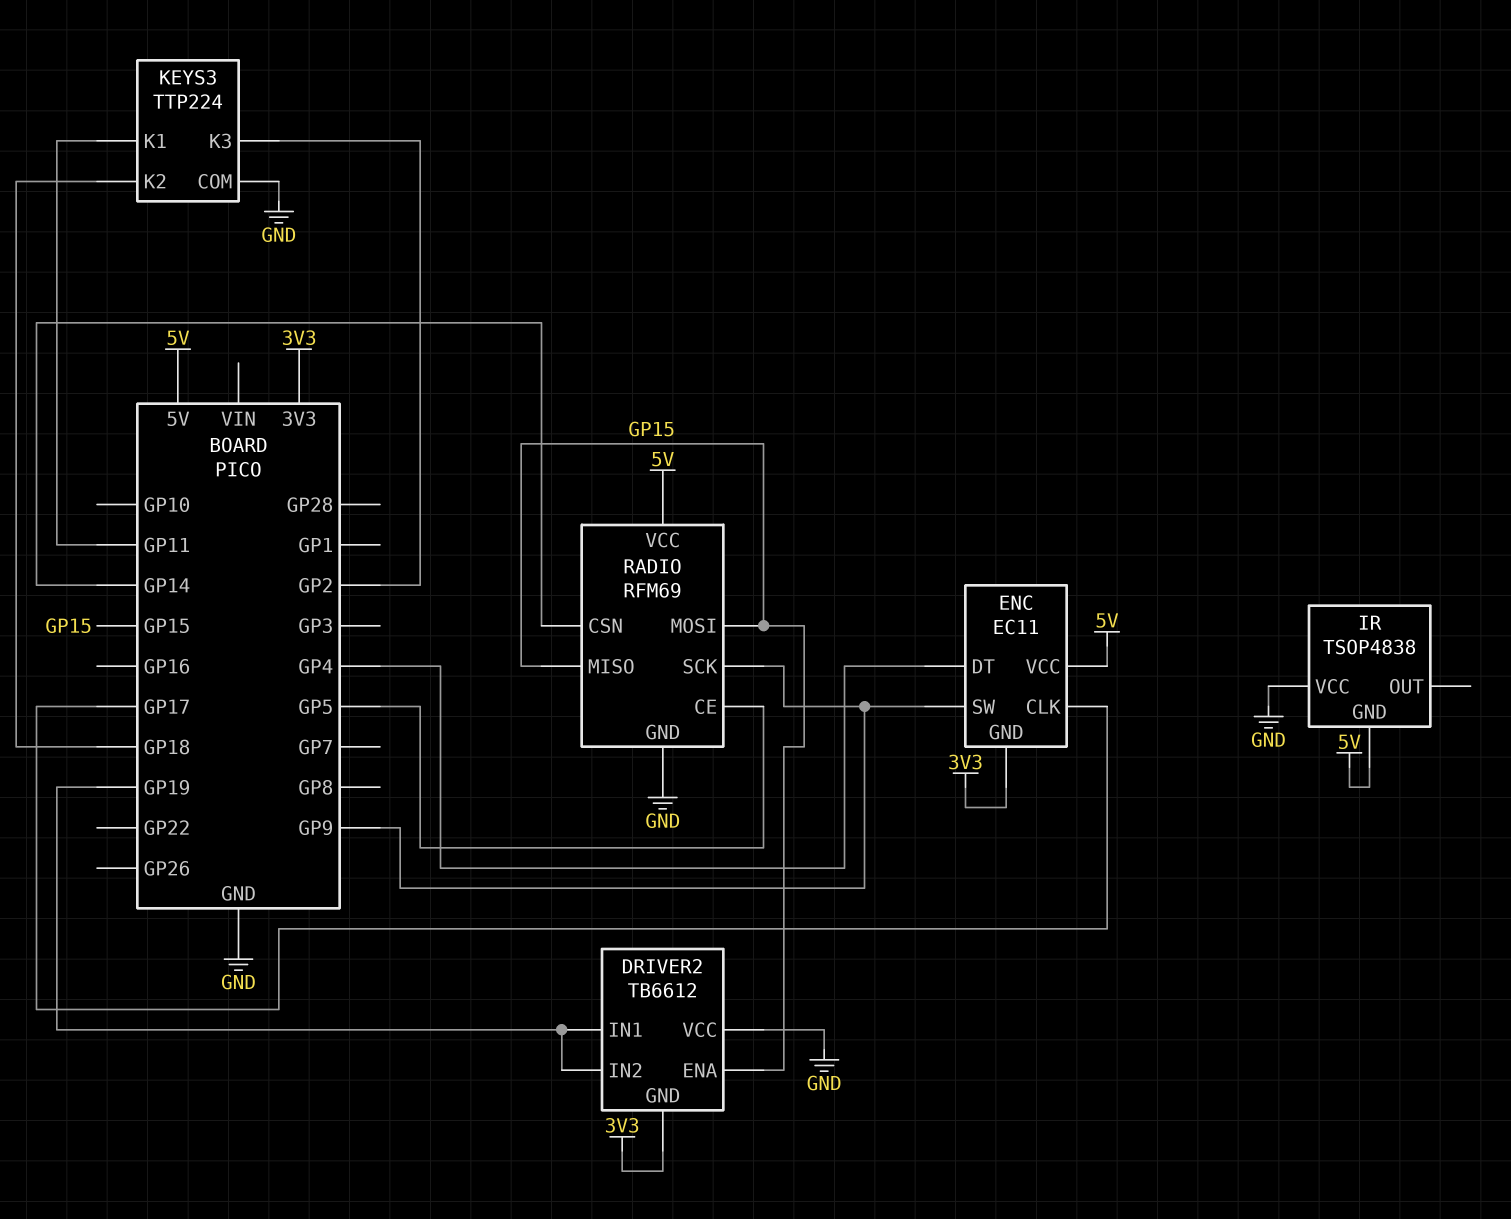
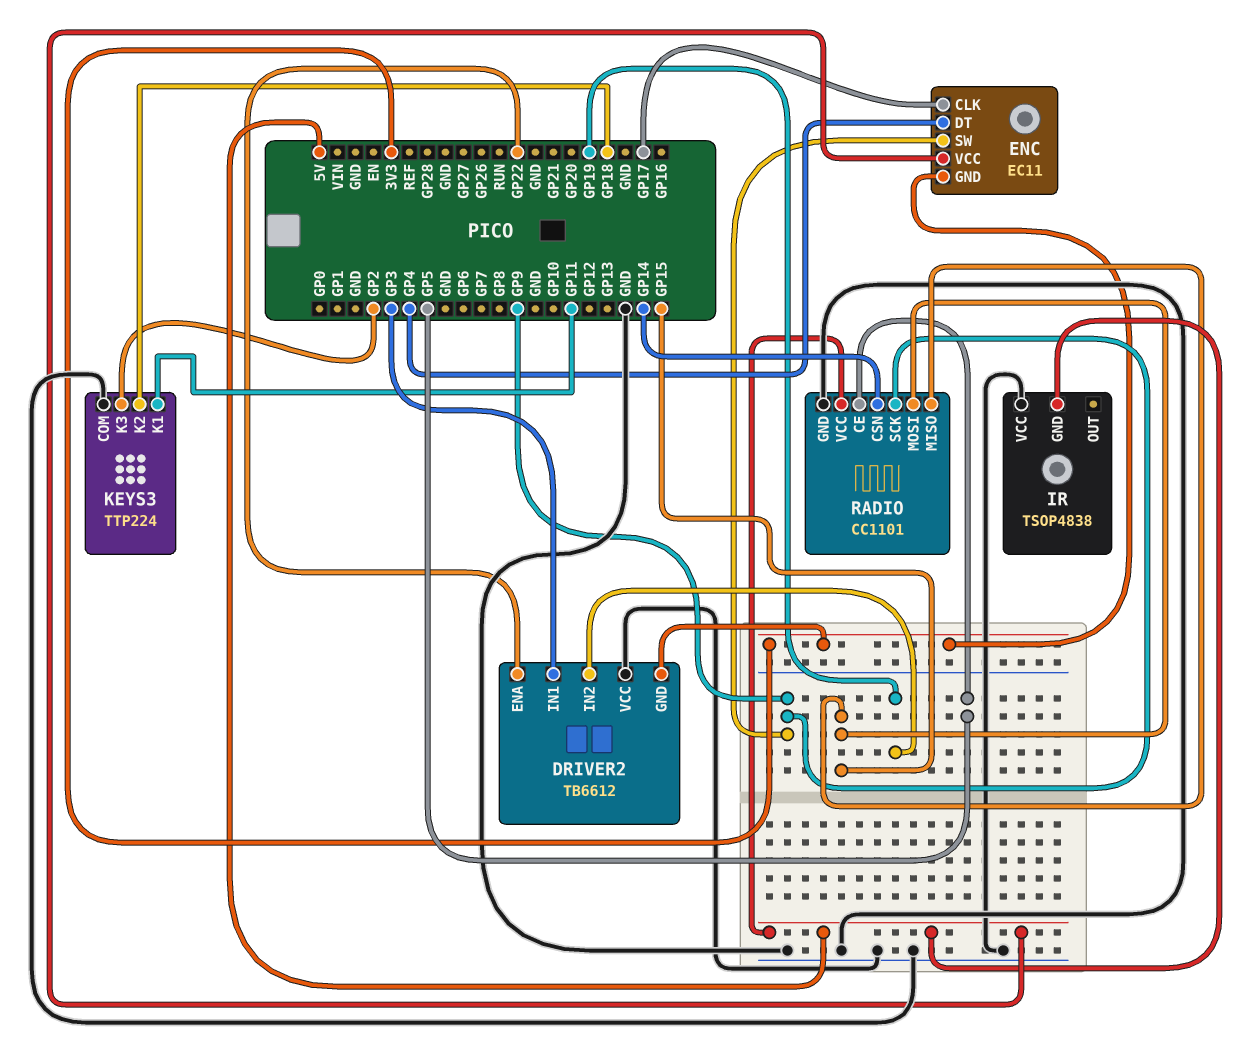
DRIVER2 pin ENA: GP15 -> GP22
DRIVER2 pin IN1: GP19 -> GP3
RADIO: RFM69 -> CC1101

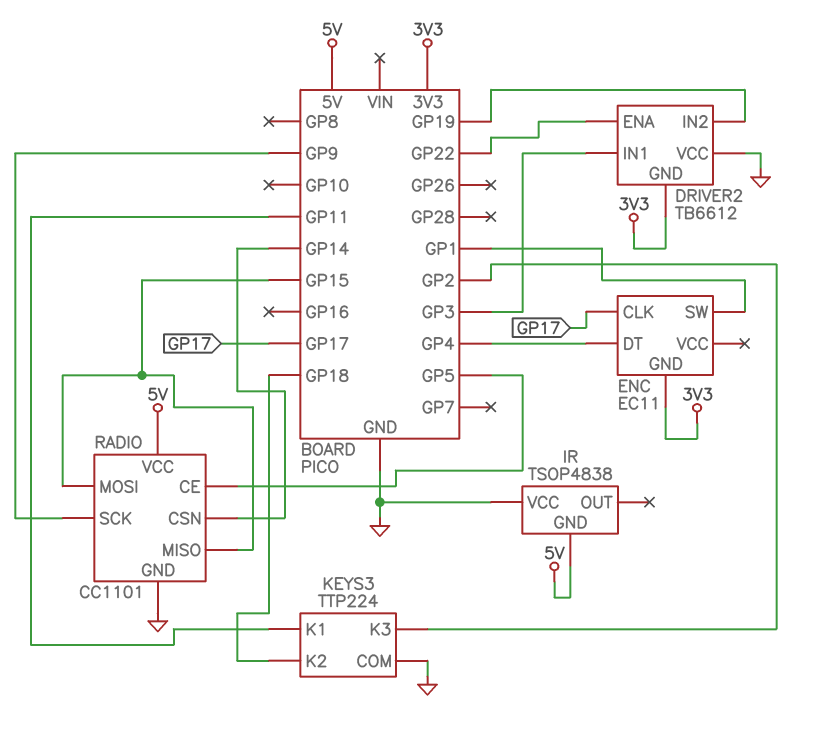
ENC pin SW: GP9 -> GP1
ENC pin VCC: 5V -> none

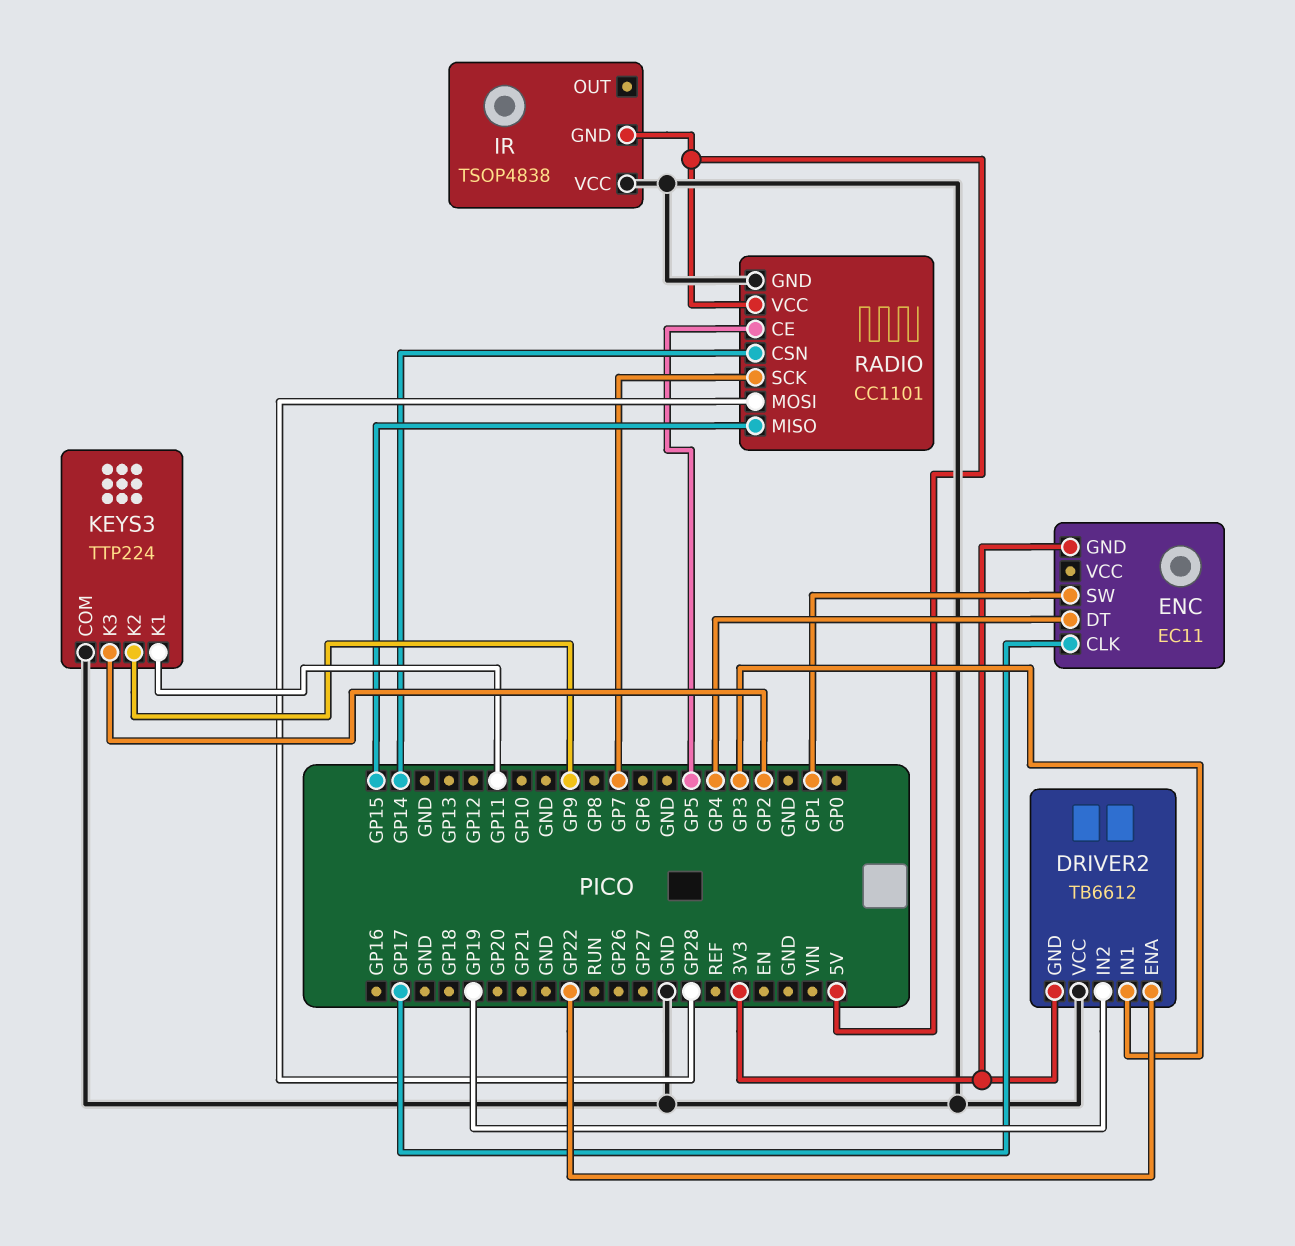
KEYS3 pin K2: GP18 -> GP9
RADIO pin MOSI: GP15 -> GP28
RADIO pin SCK: GP9 -> GP7

